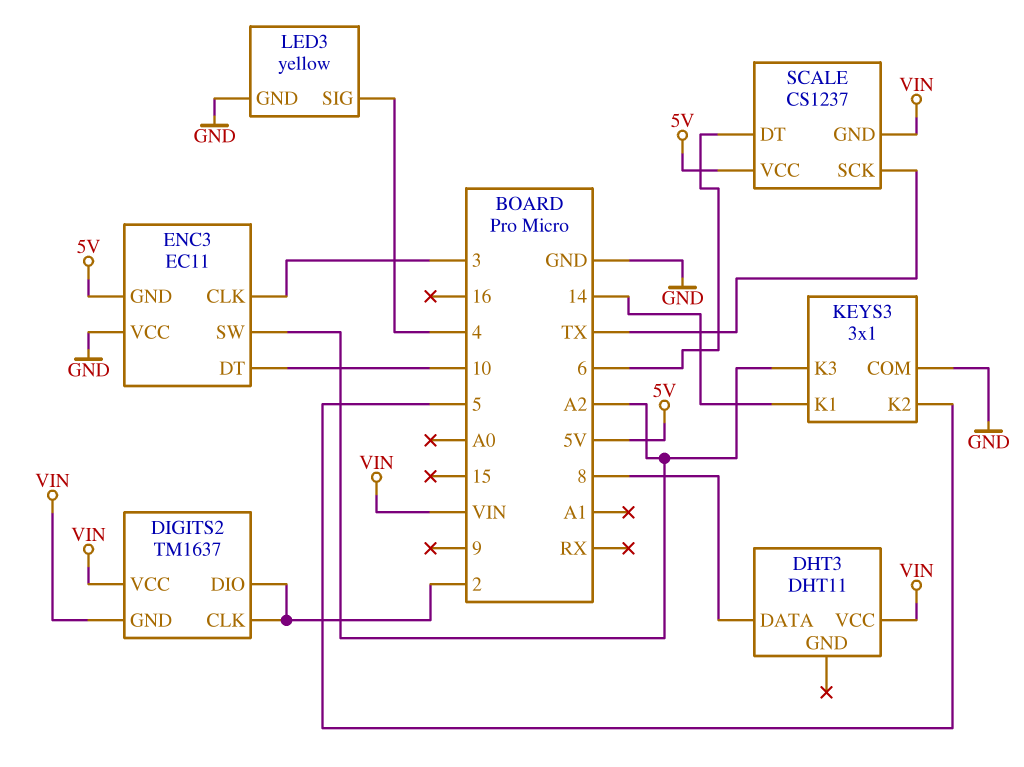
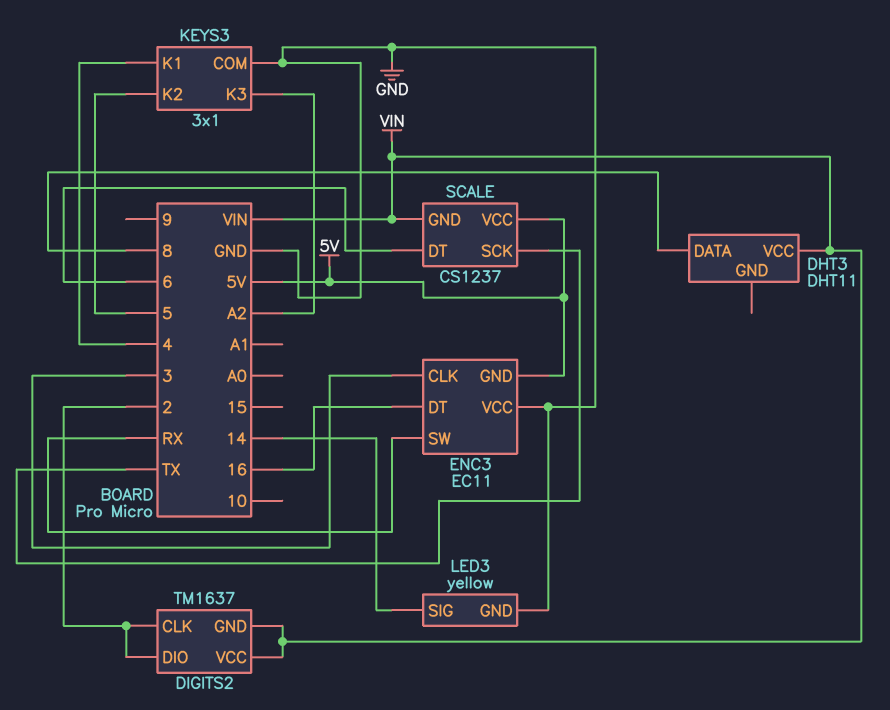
ENC3 pin DT: 10 -> 16
ENC3 pin SW: A2 -> RX
KEYS3 pin K1: 14 -> 4
LED3 pin SIG: 4 -> 14

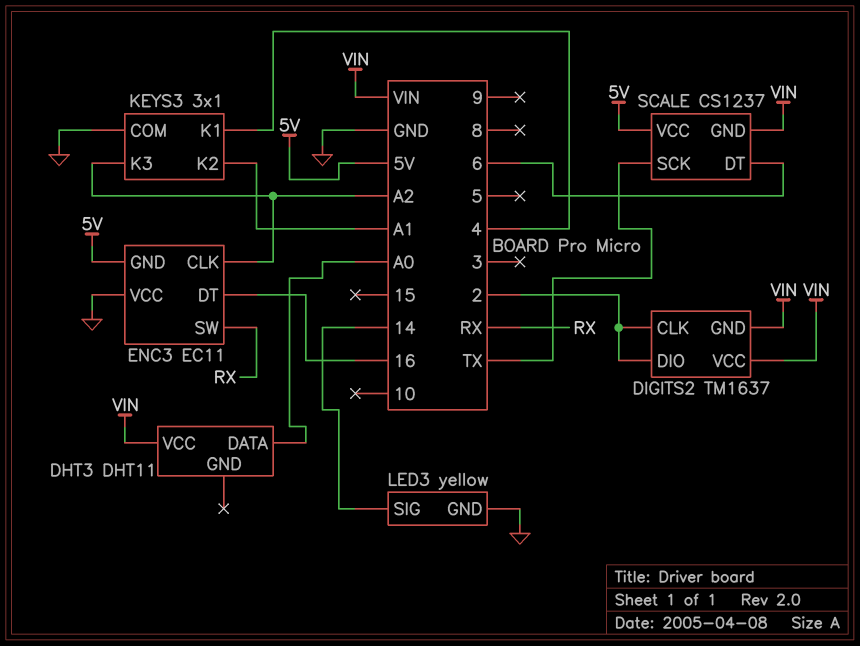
DHT3 pin DATA: 8 -> A0
ENC3 pin CLK: 3 -> A2
KEYS3 pin K2: 5 -> A1

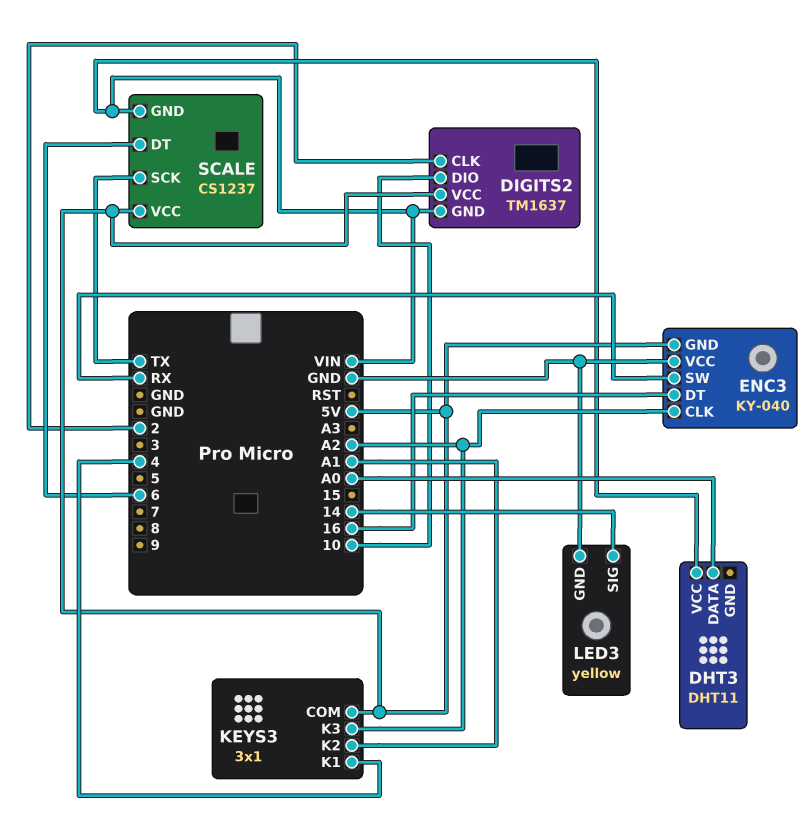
DIGITS2 pin DIO: 2 -> 10
DIGITS2 pin VCC: VIN -> 5V
ENC3: EC11 -> KY-040
KEYS3 pin COM: GND -> 5V

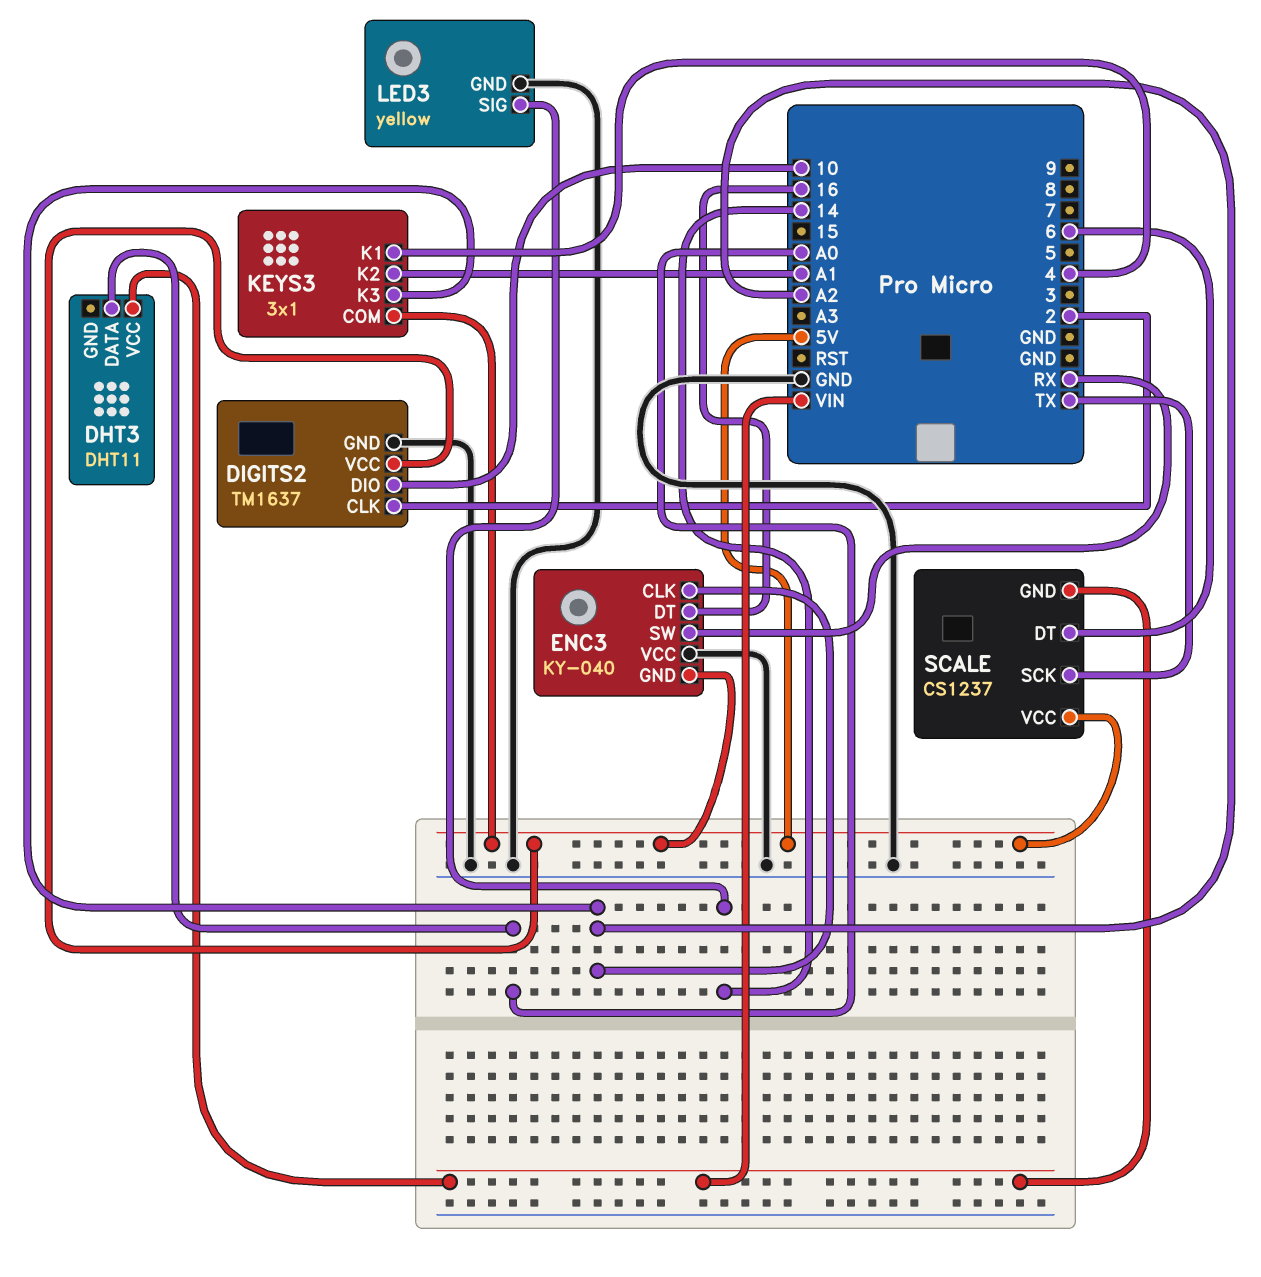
DIGITS2 pin GND: VIN -> GND

